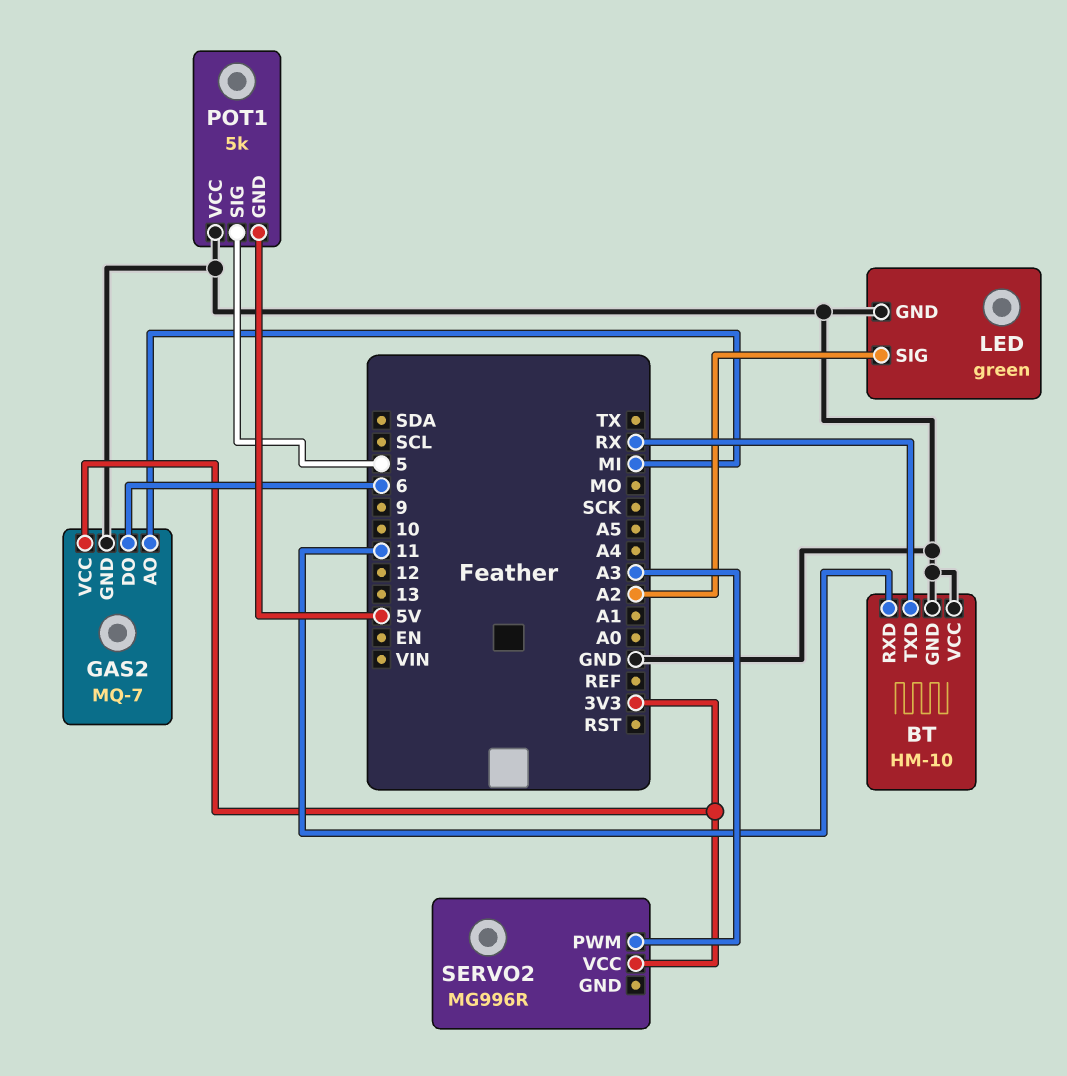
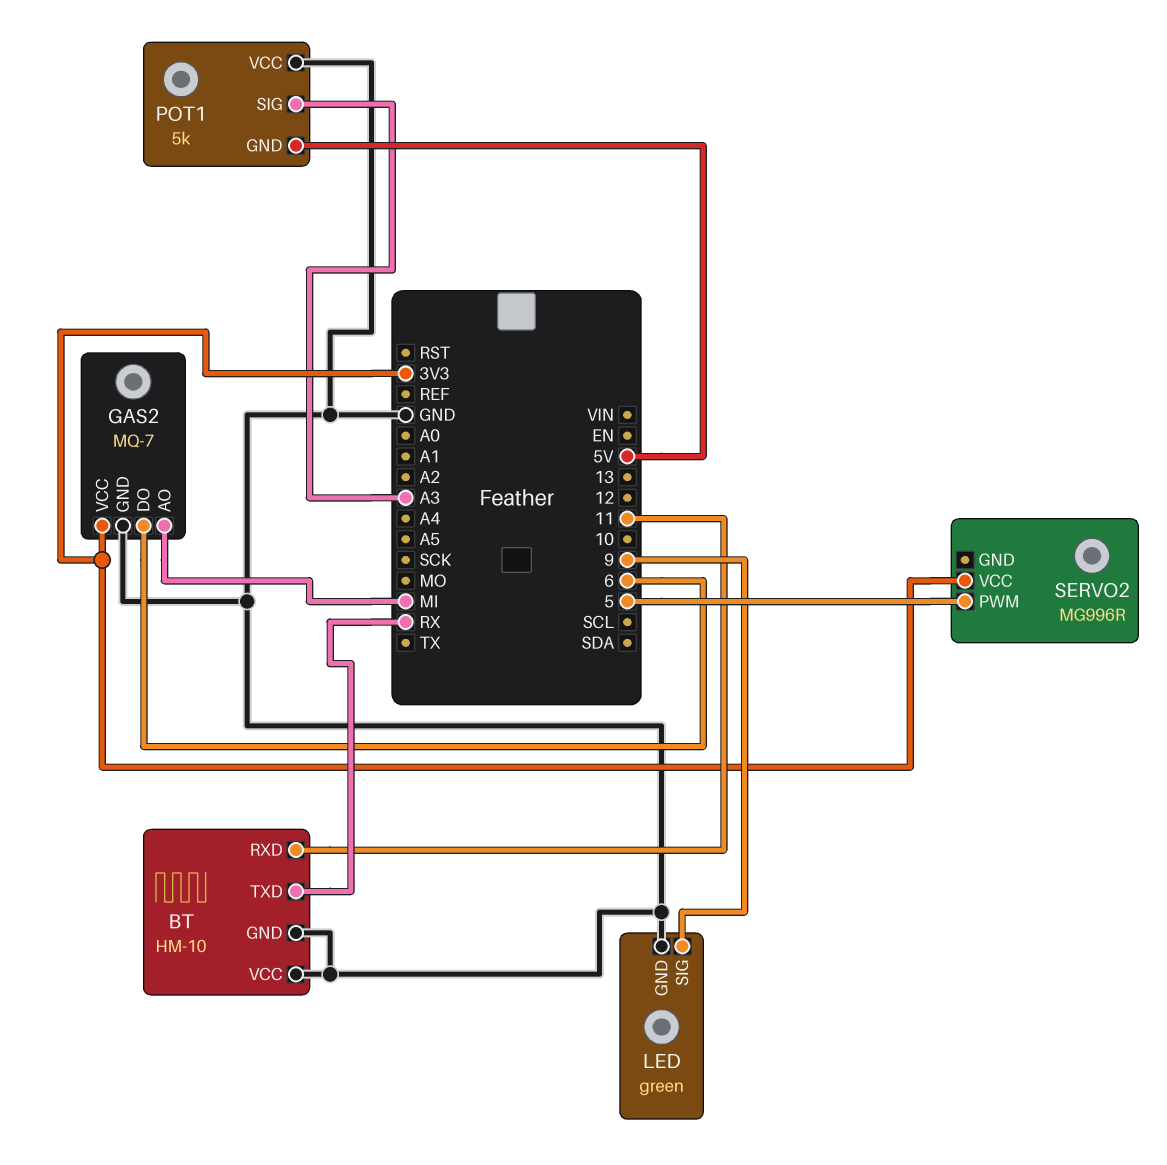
LED pin SIG: A2 -> 9
POT1 pin SIG: 5 -> A3
SERVO2 pin PWM: A3 -> 5

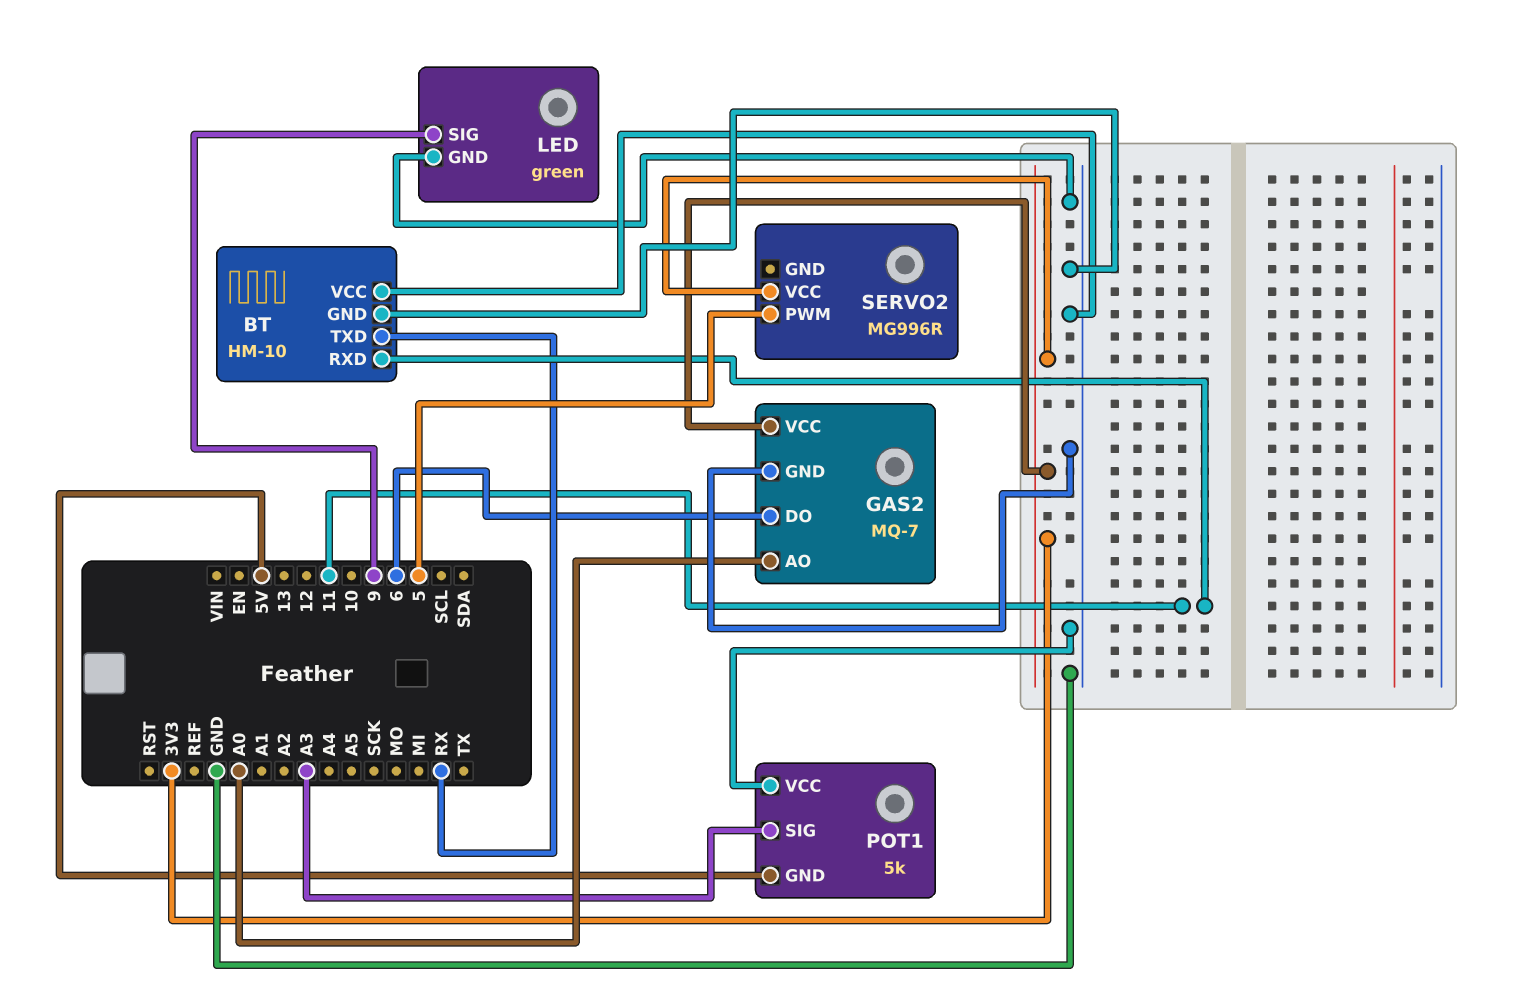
GAS2 pin AO: MI -> A0

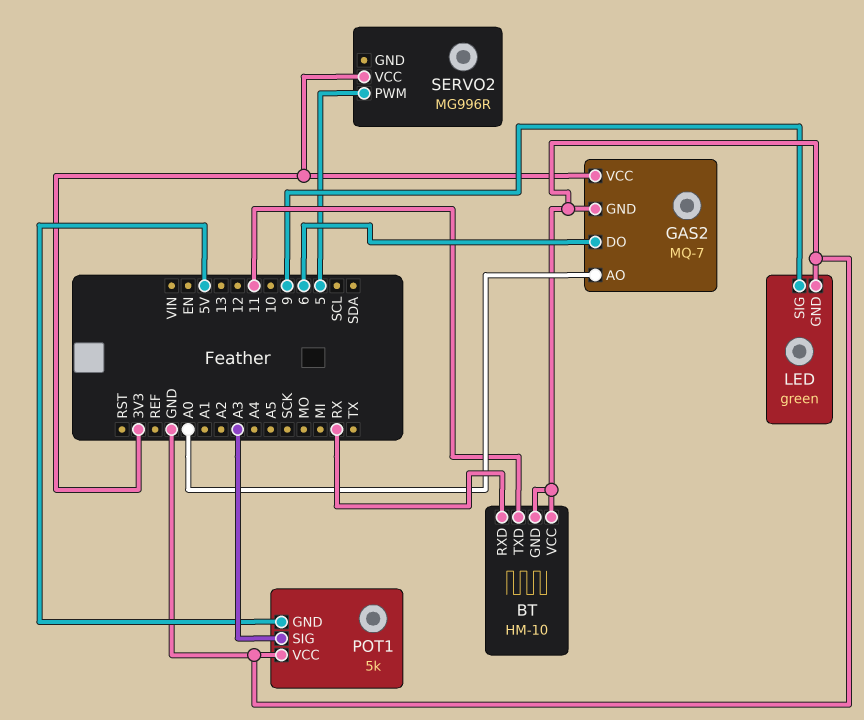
BT pin RXD: 11 -> RX
BT pin TXD: RX -> 11

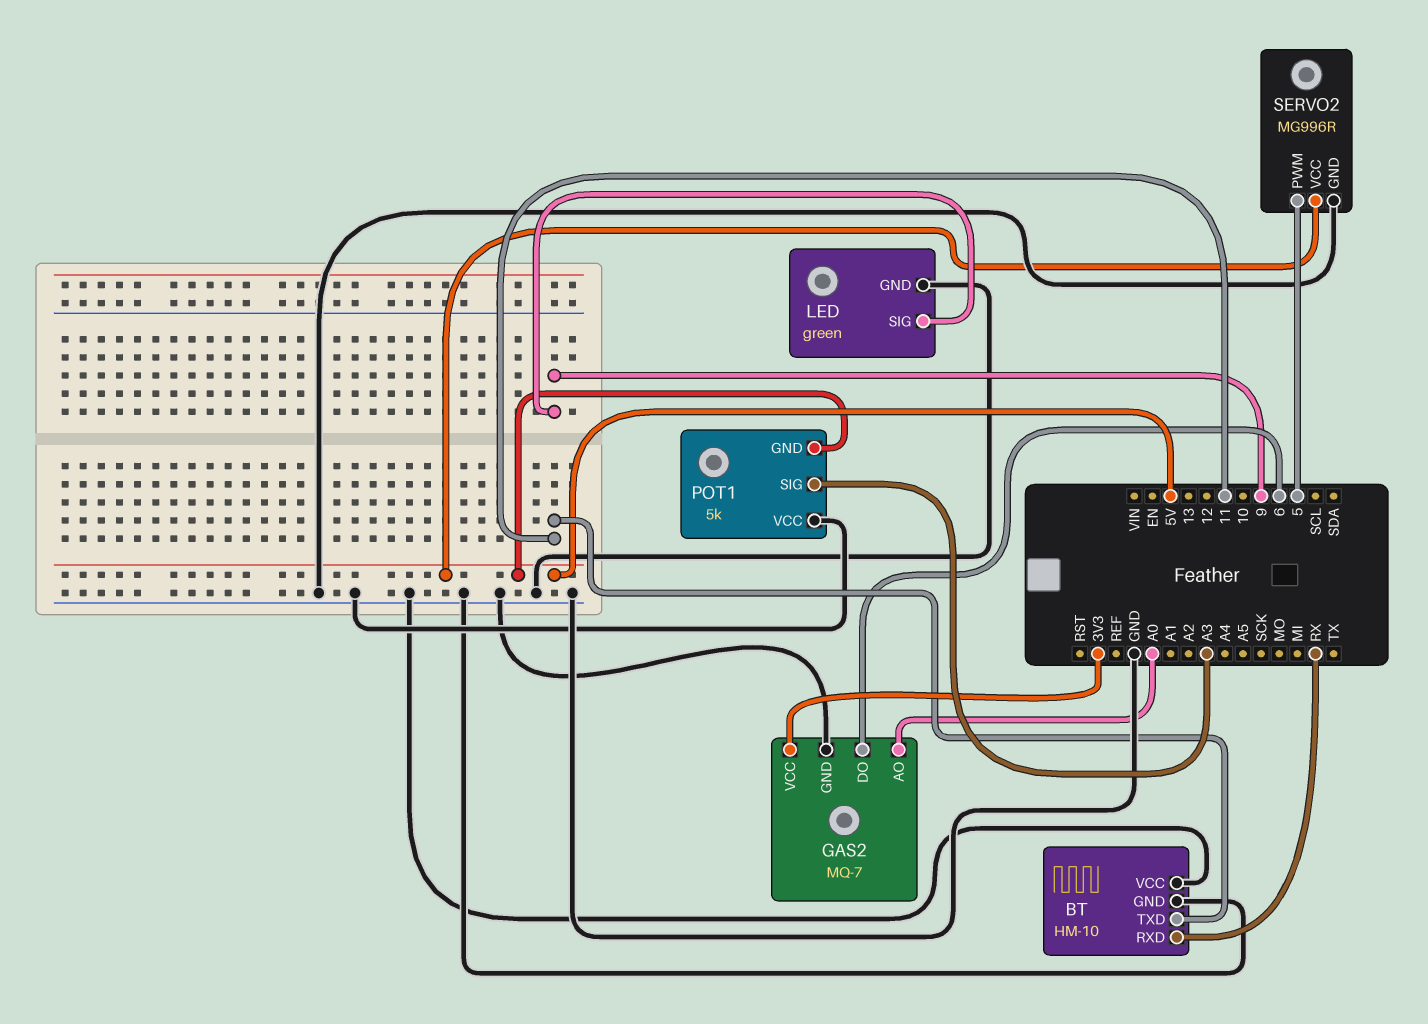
SERVO2 pin GND: none -> GND
SERVO2 pin VCC: 3V3 -> 5V

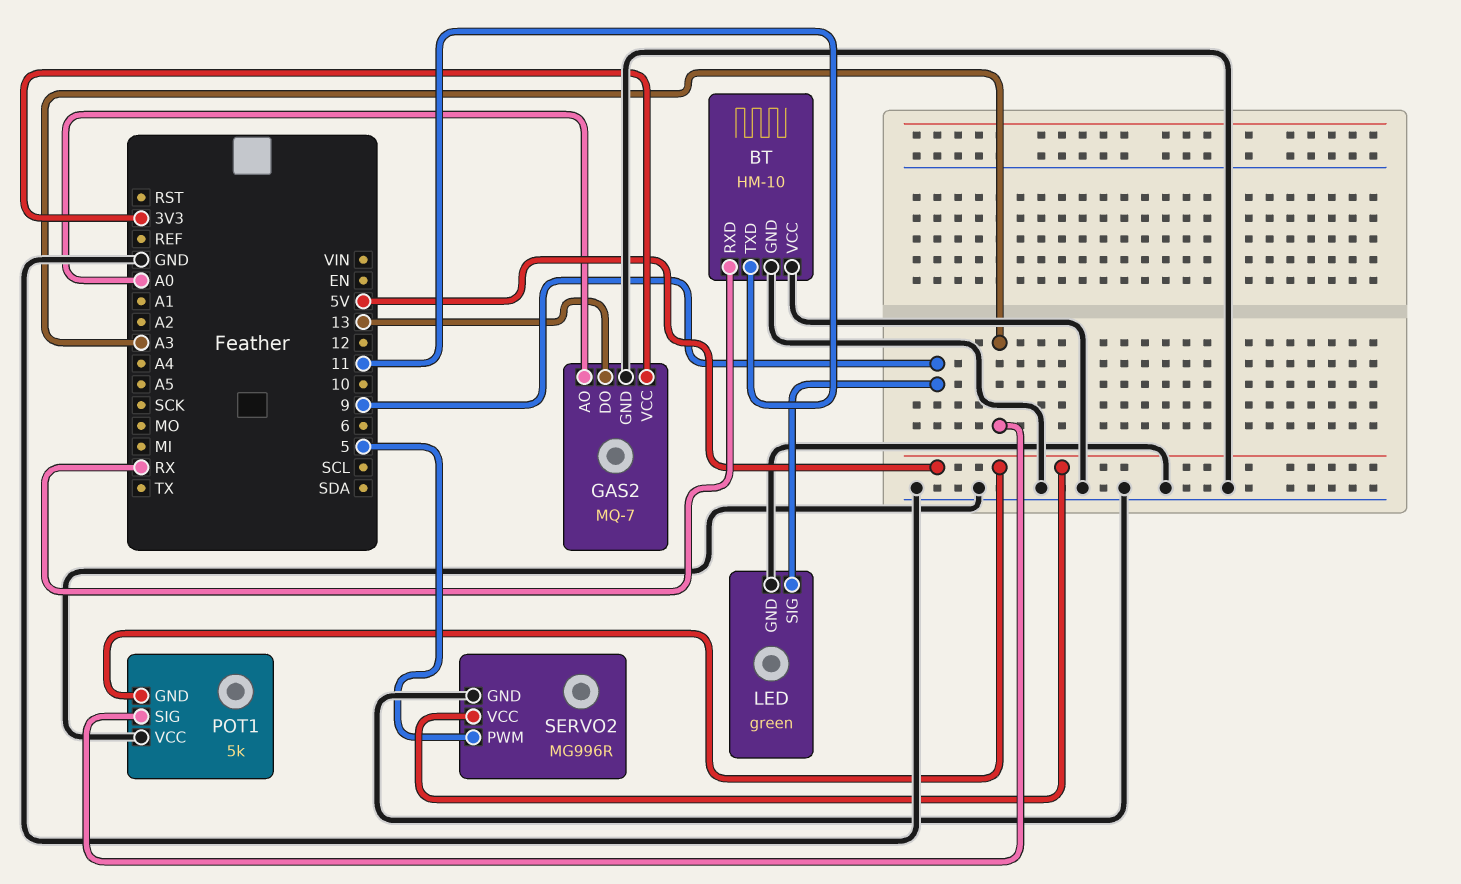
GAS2 pin DO: 6 -> 13

